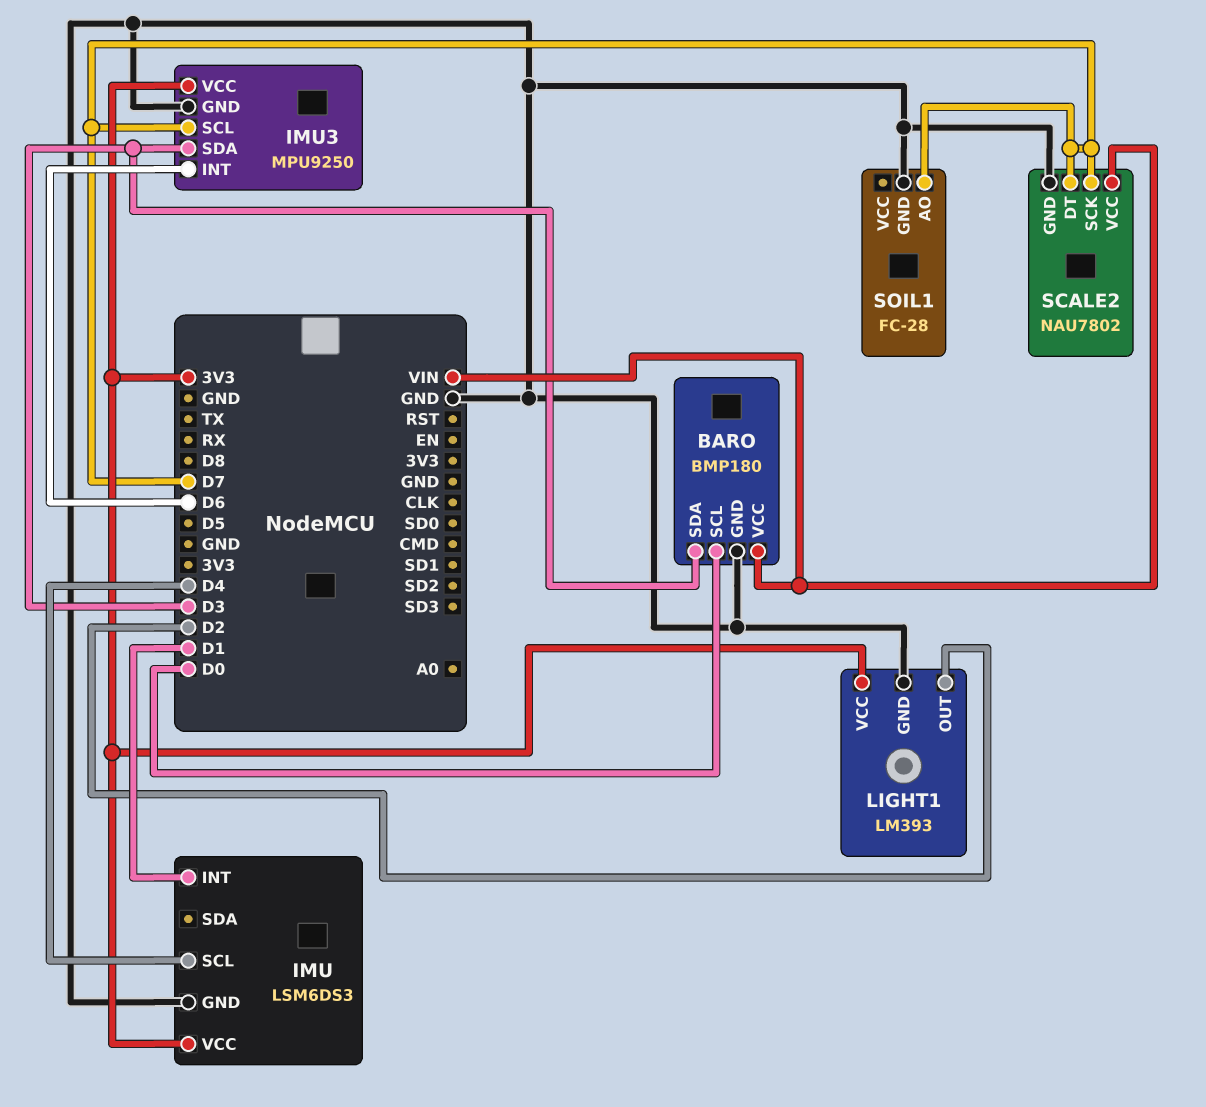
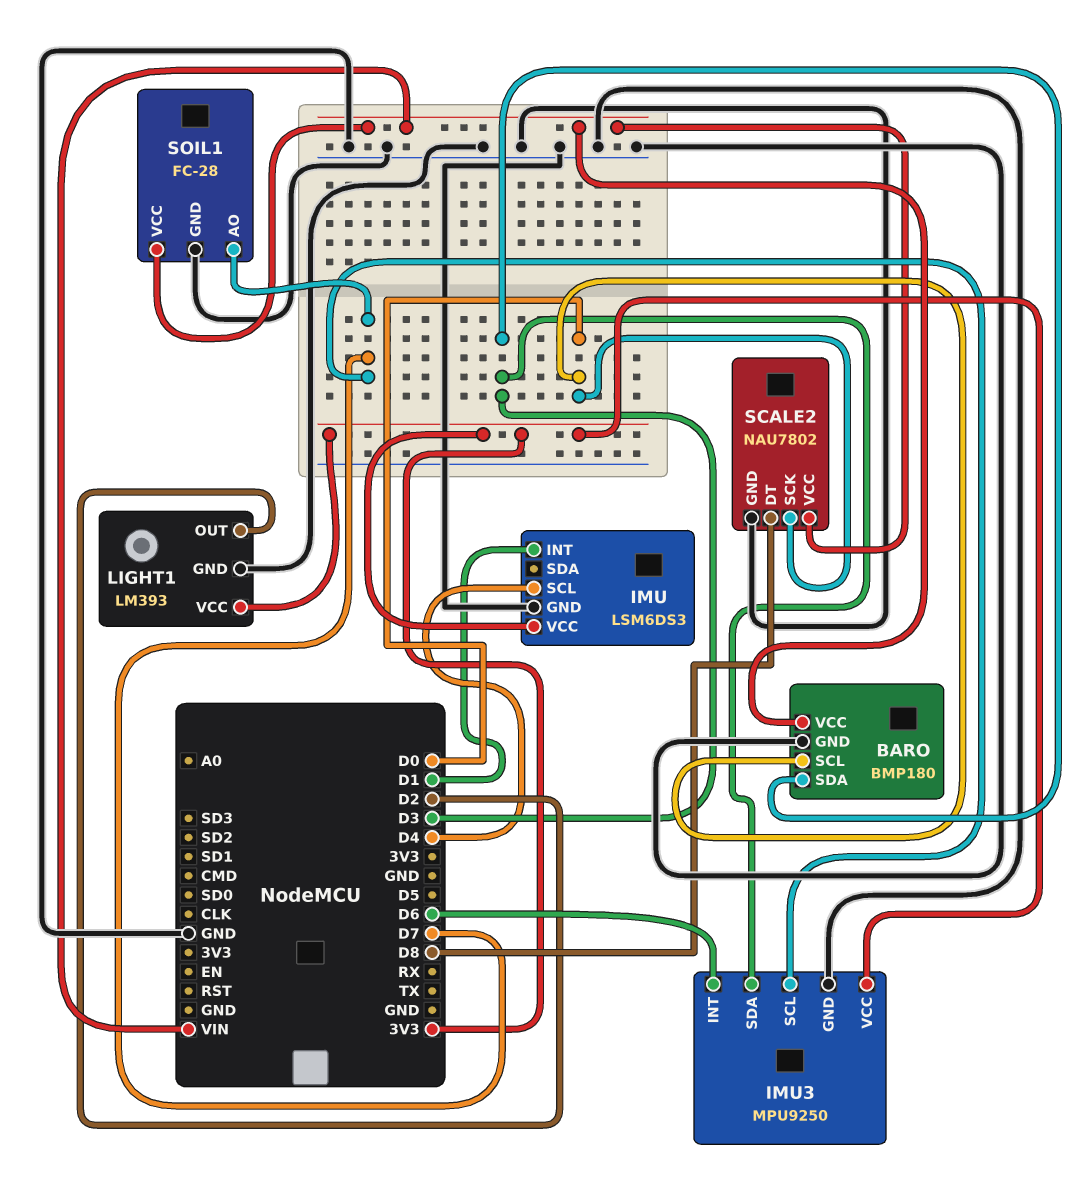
SCALE2 pin DT: D7 -> D8
SCALE2 pin SCK: D7 -> D0
SOIL1 pin VCC: none -> VIN

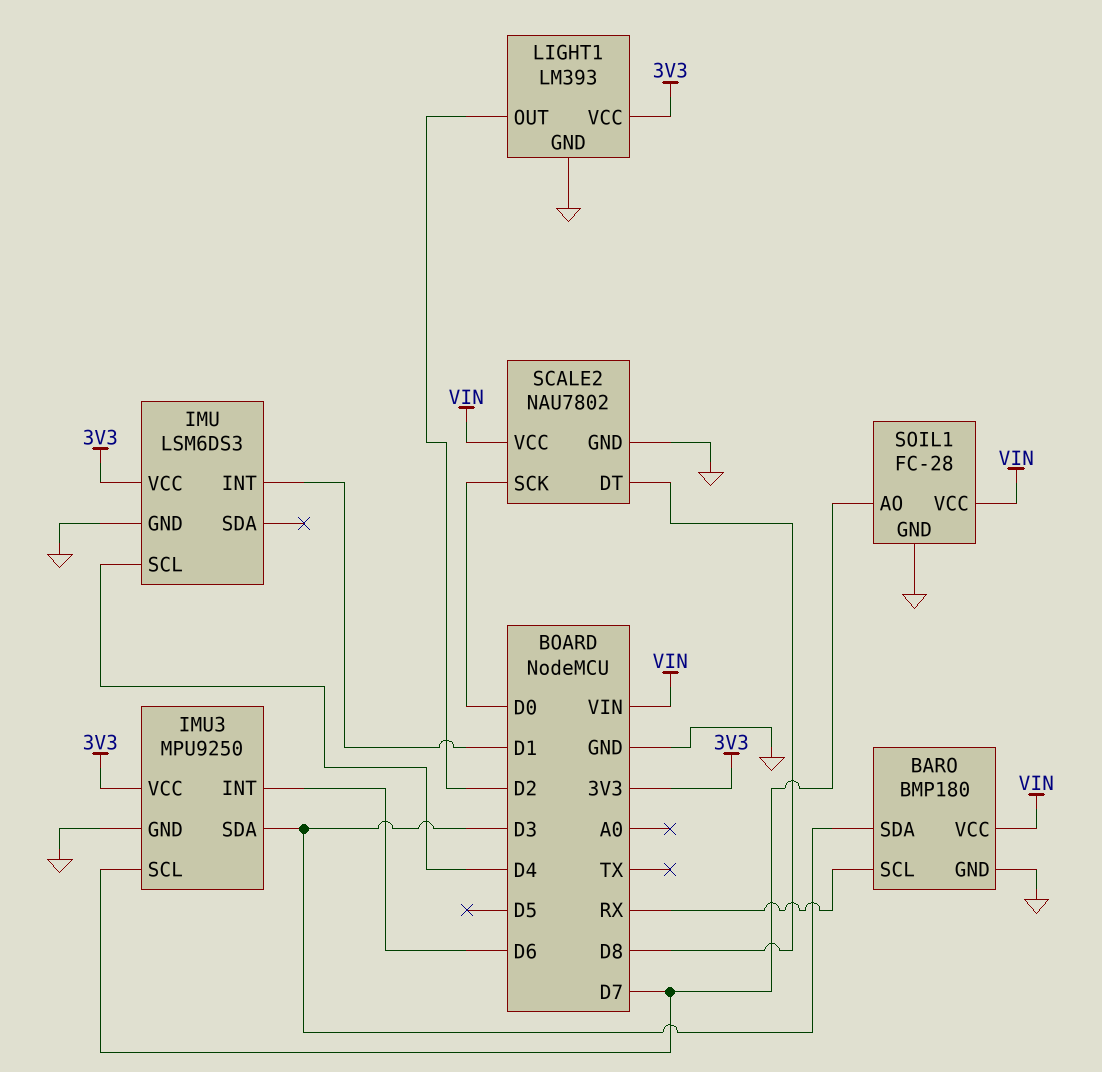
BARO pin SCL: D0 -> RX

